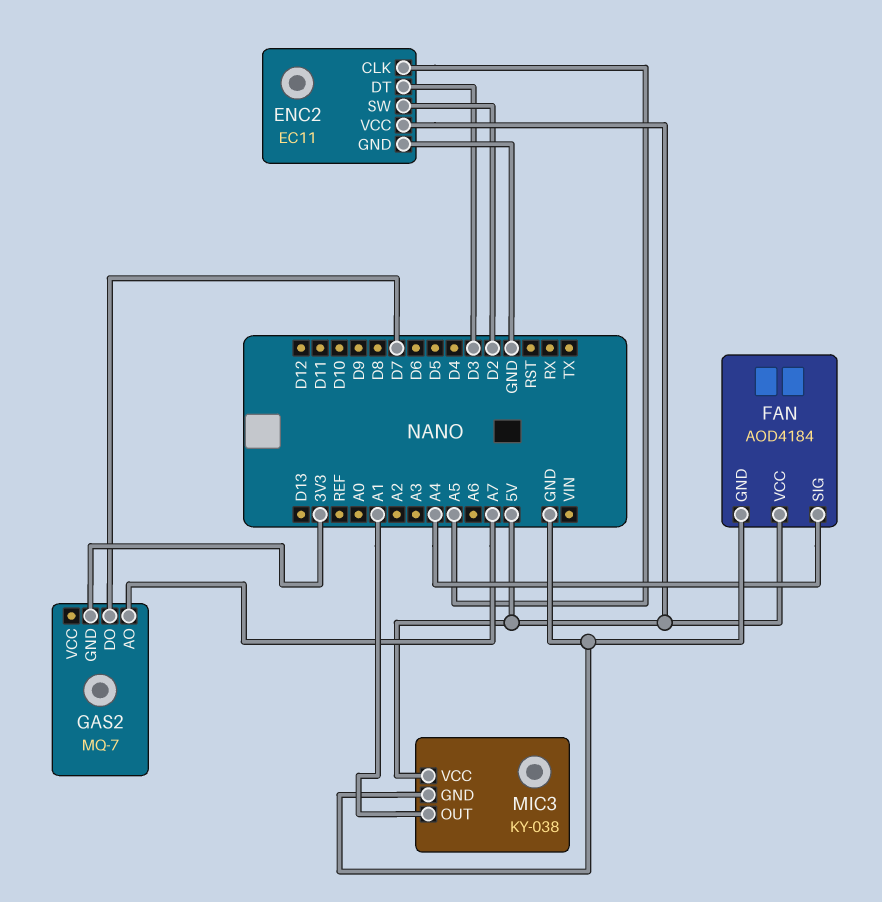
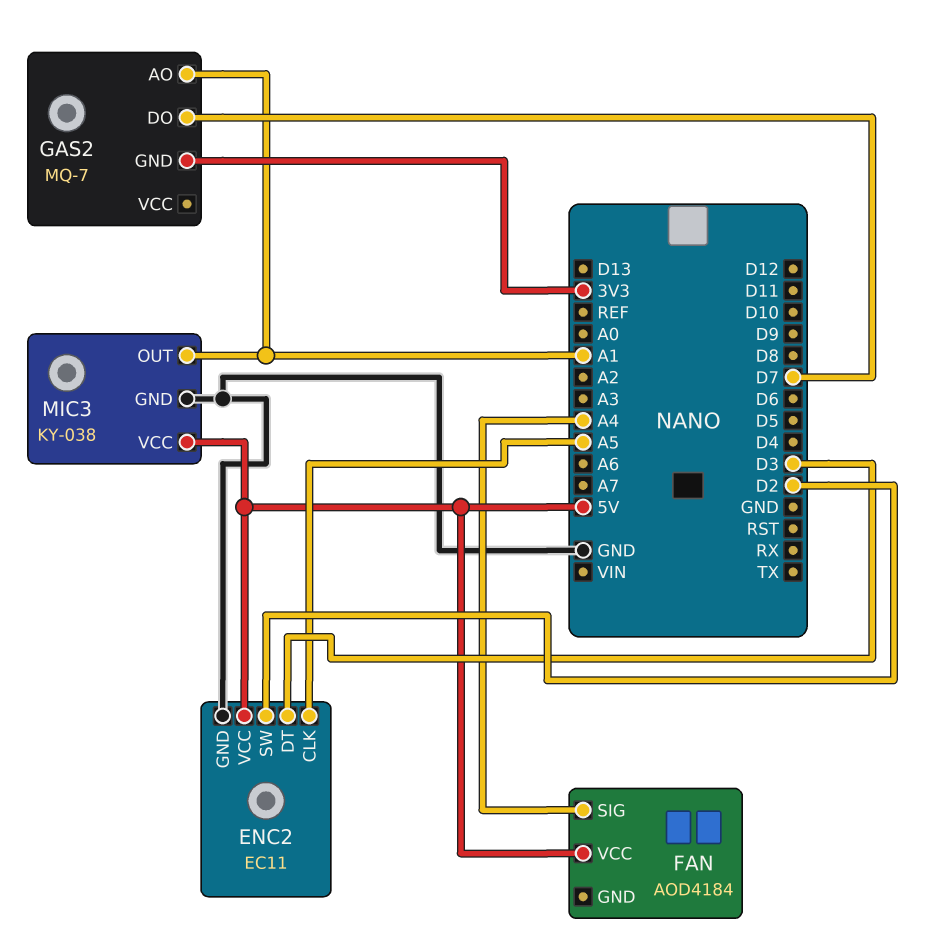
FAN pin GND: GND -> none
GAS2 pin AO: A7 -> A1

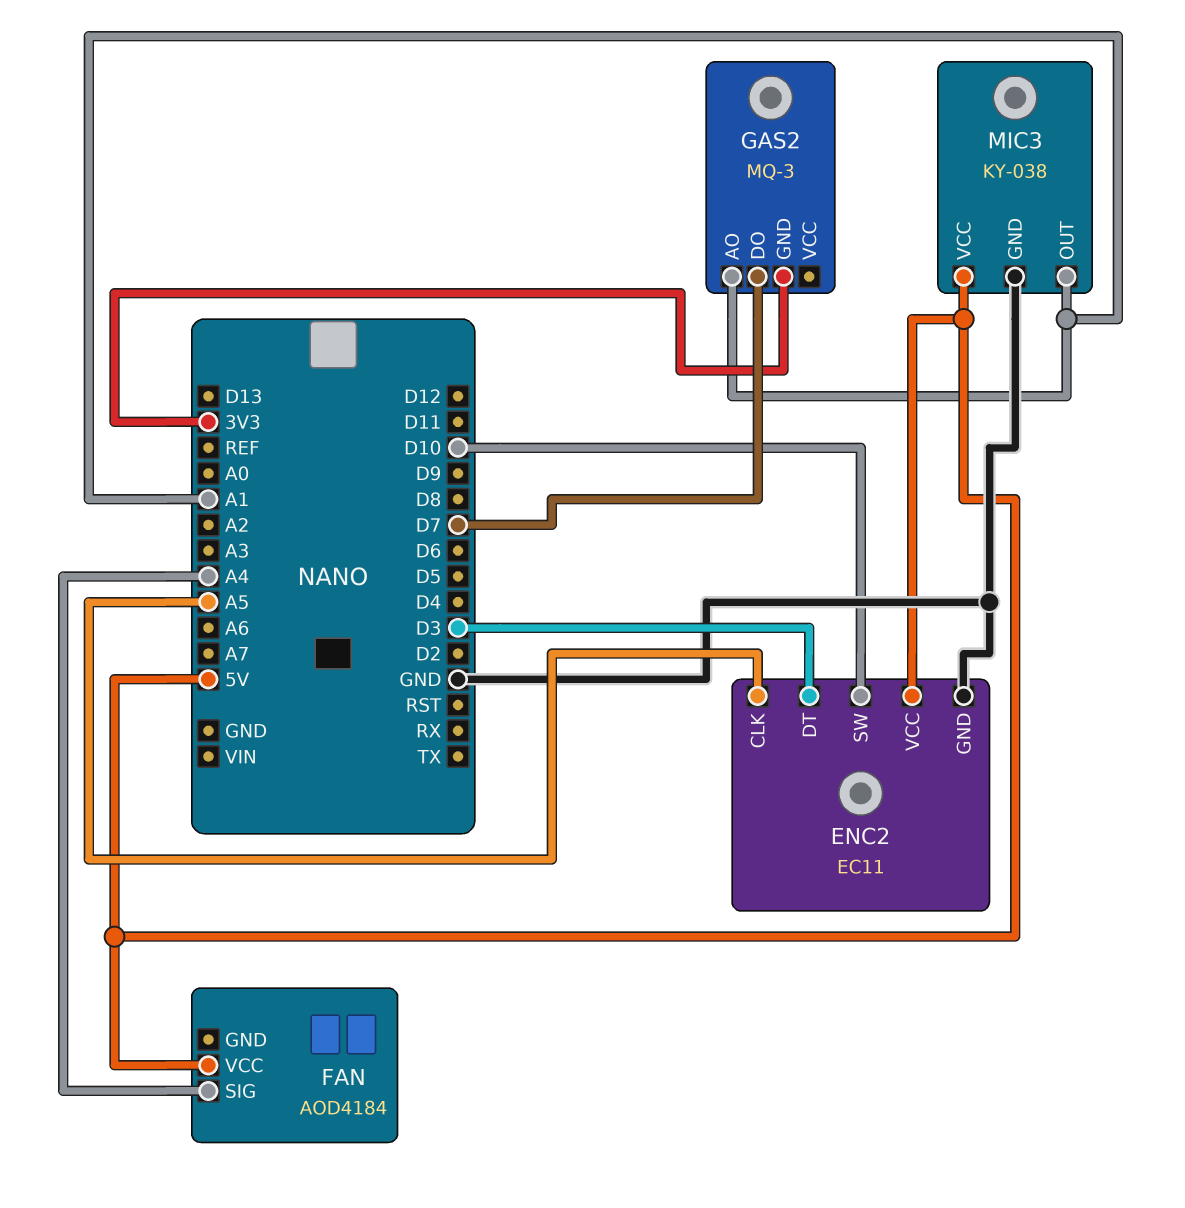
ENC2 pin SW: D2 -> D10
GAS2: MQ-7 -> MQ-3

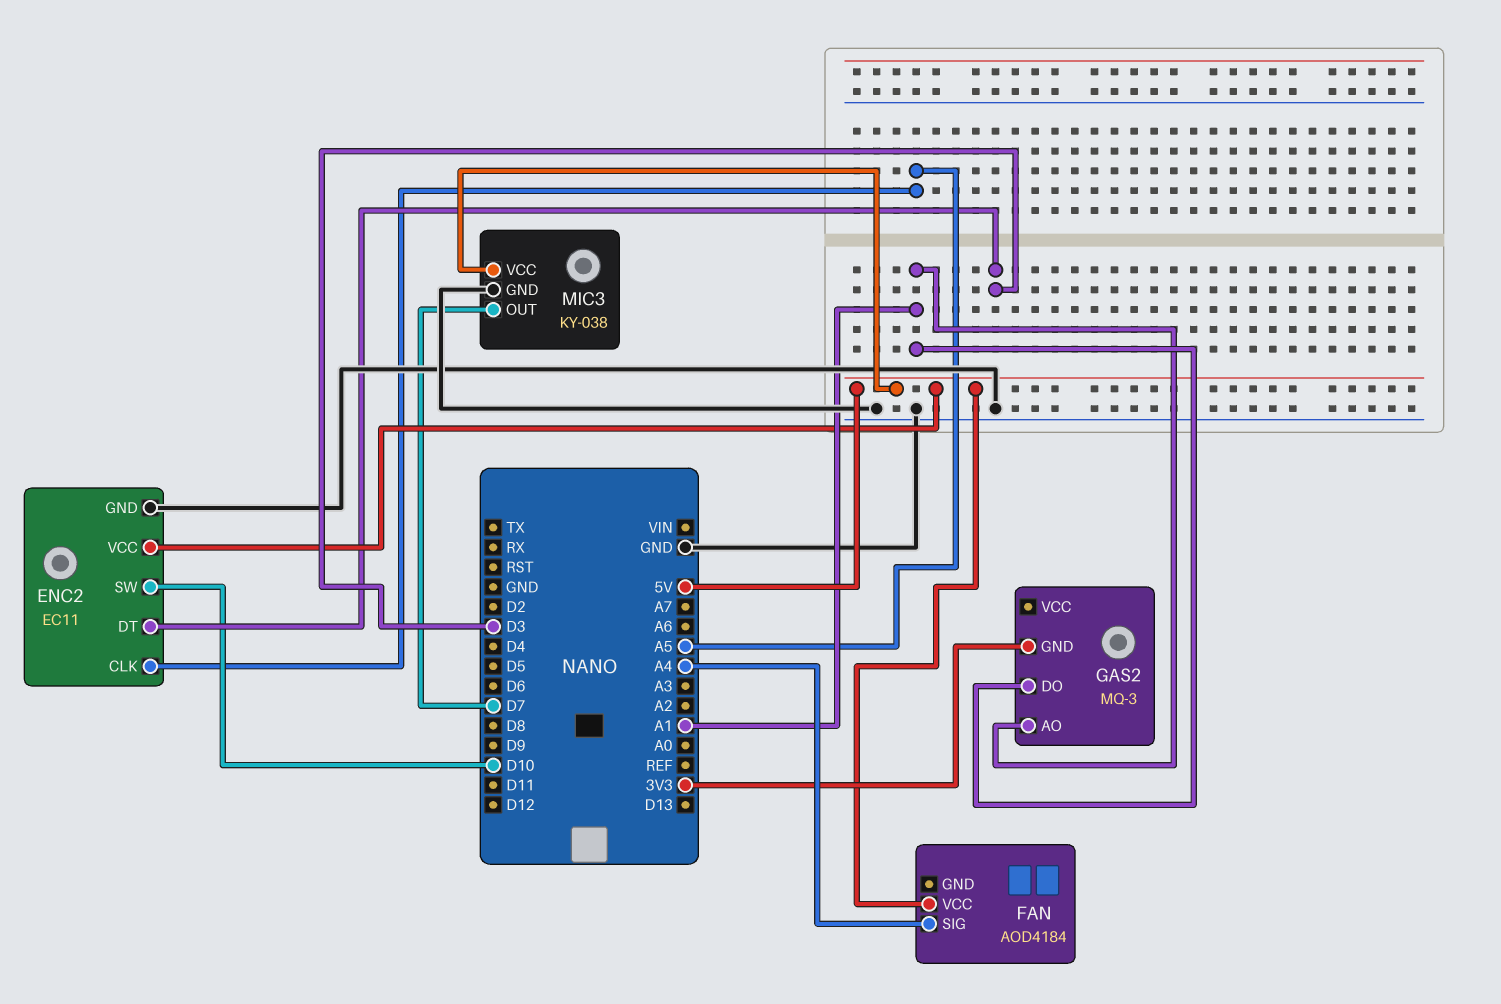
GAS2 pin DO: D7 -> A1
MIC3 pin OUT: A1 -> D7

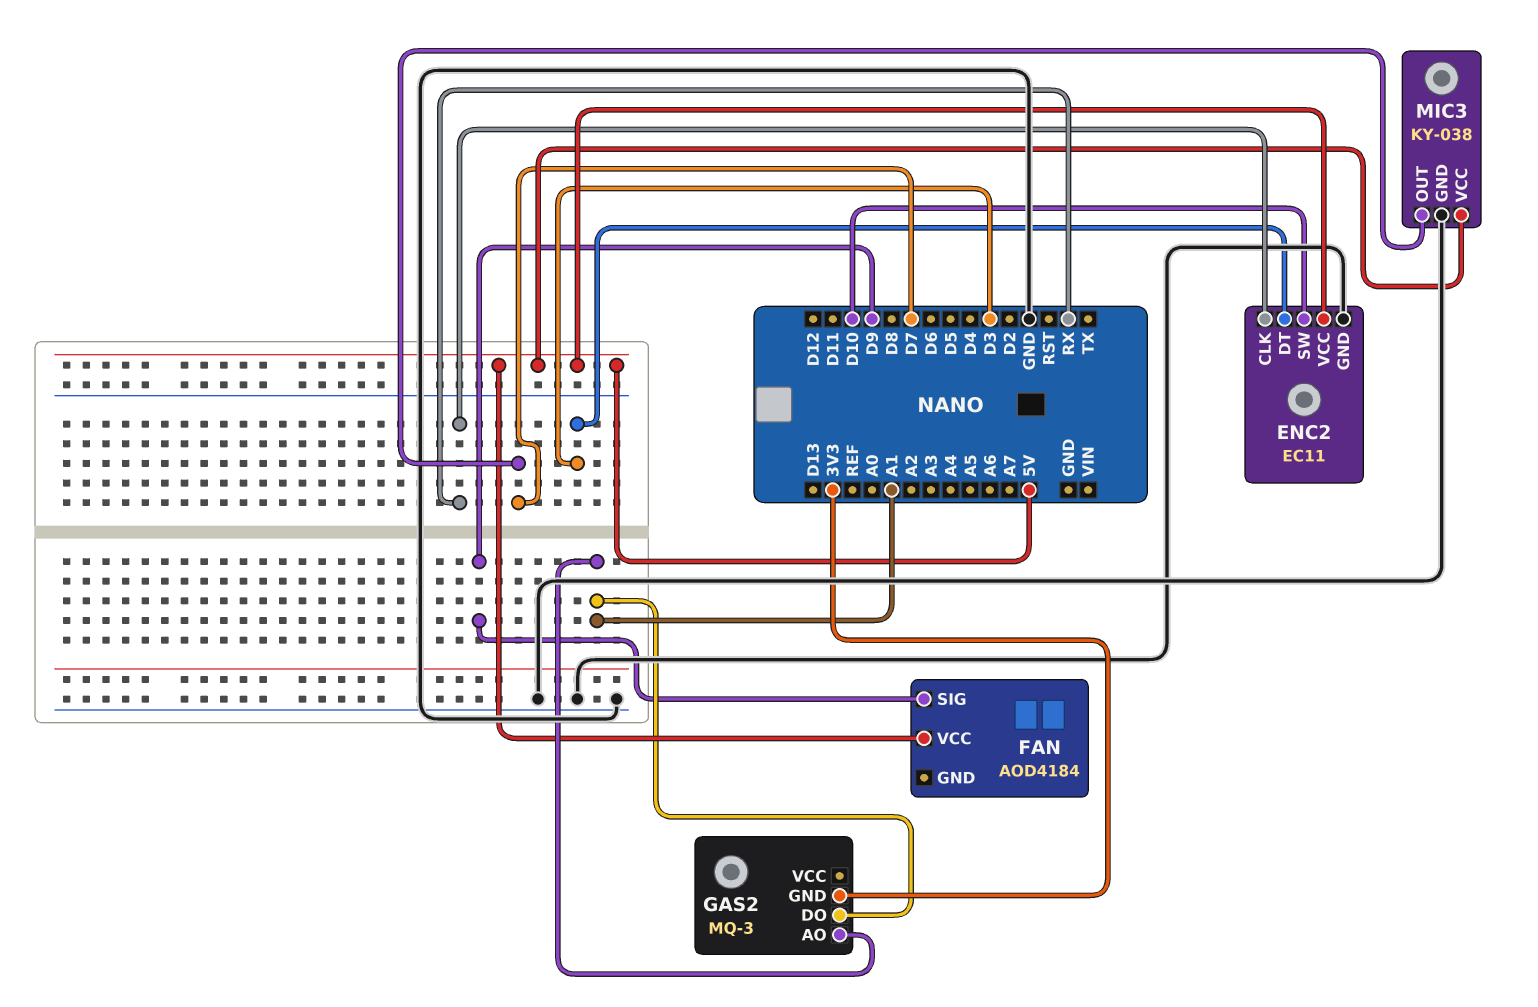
ENC2 pin CLK: A5 -> RX
FAN pin SIG: A4 -> D9

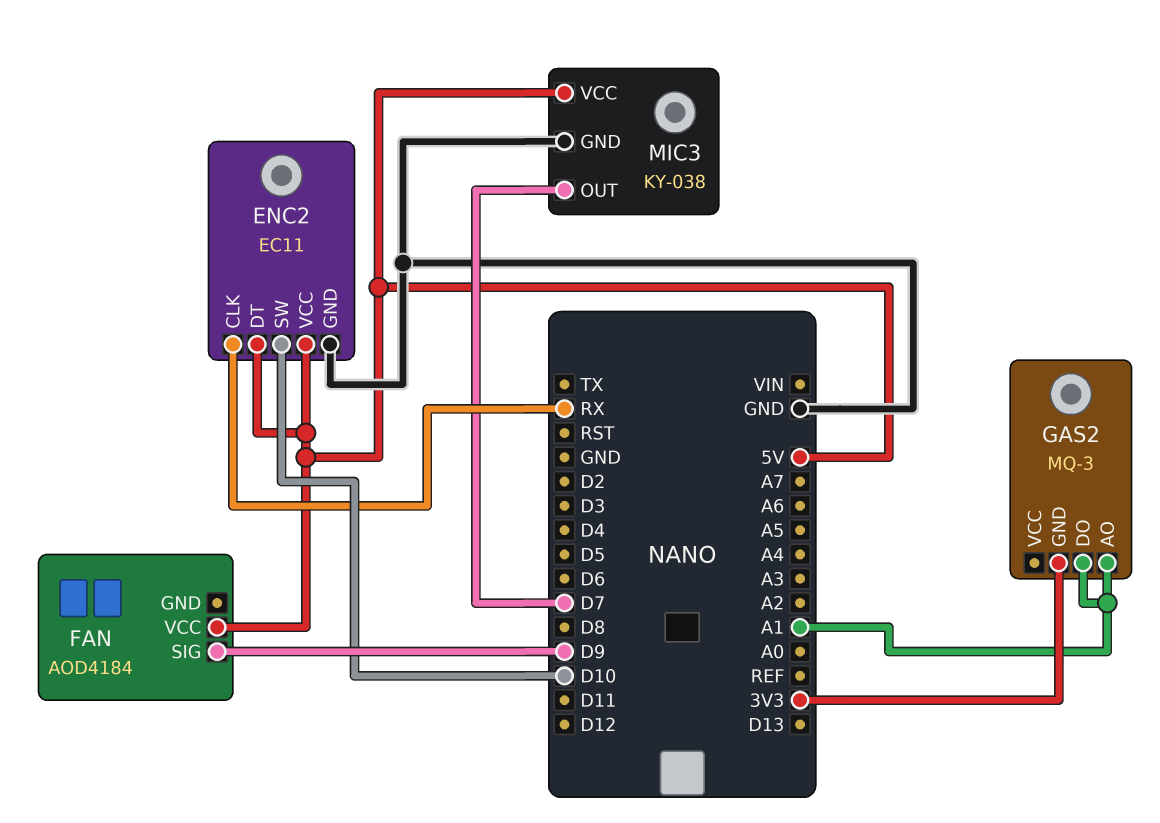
ENC2 pin DT: D3 -> 5V

